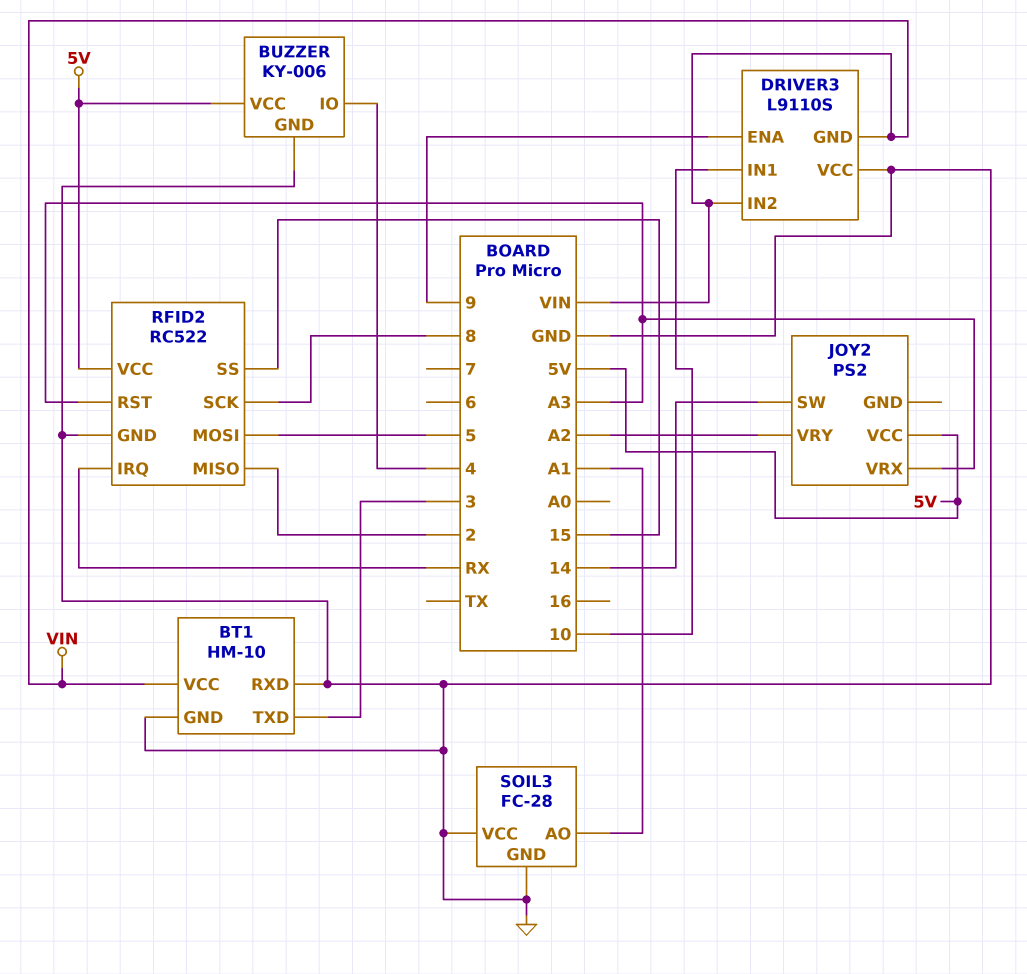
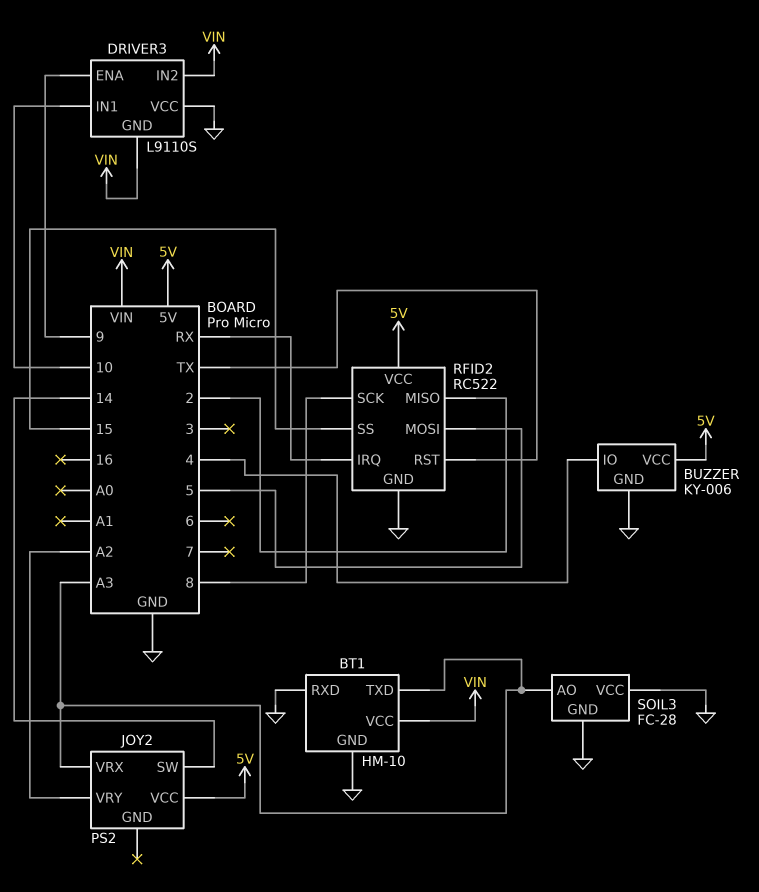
BT1 pin TXD: 3 -> A3
RFID2 pin RST: A3 -> TX
SOIL3 pin AO: A1 -> A3

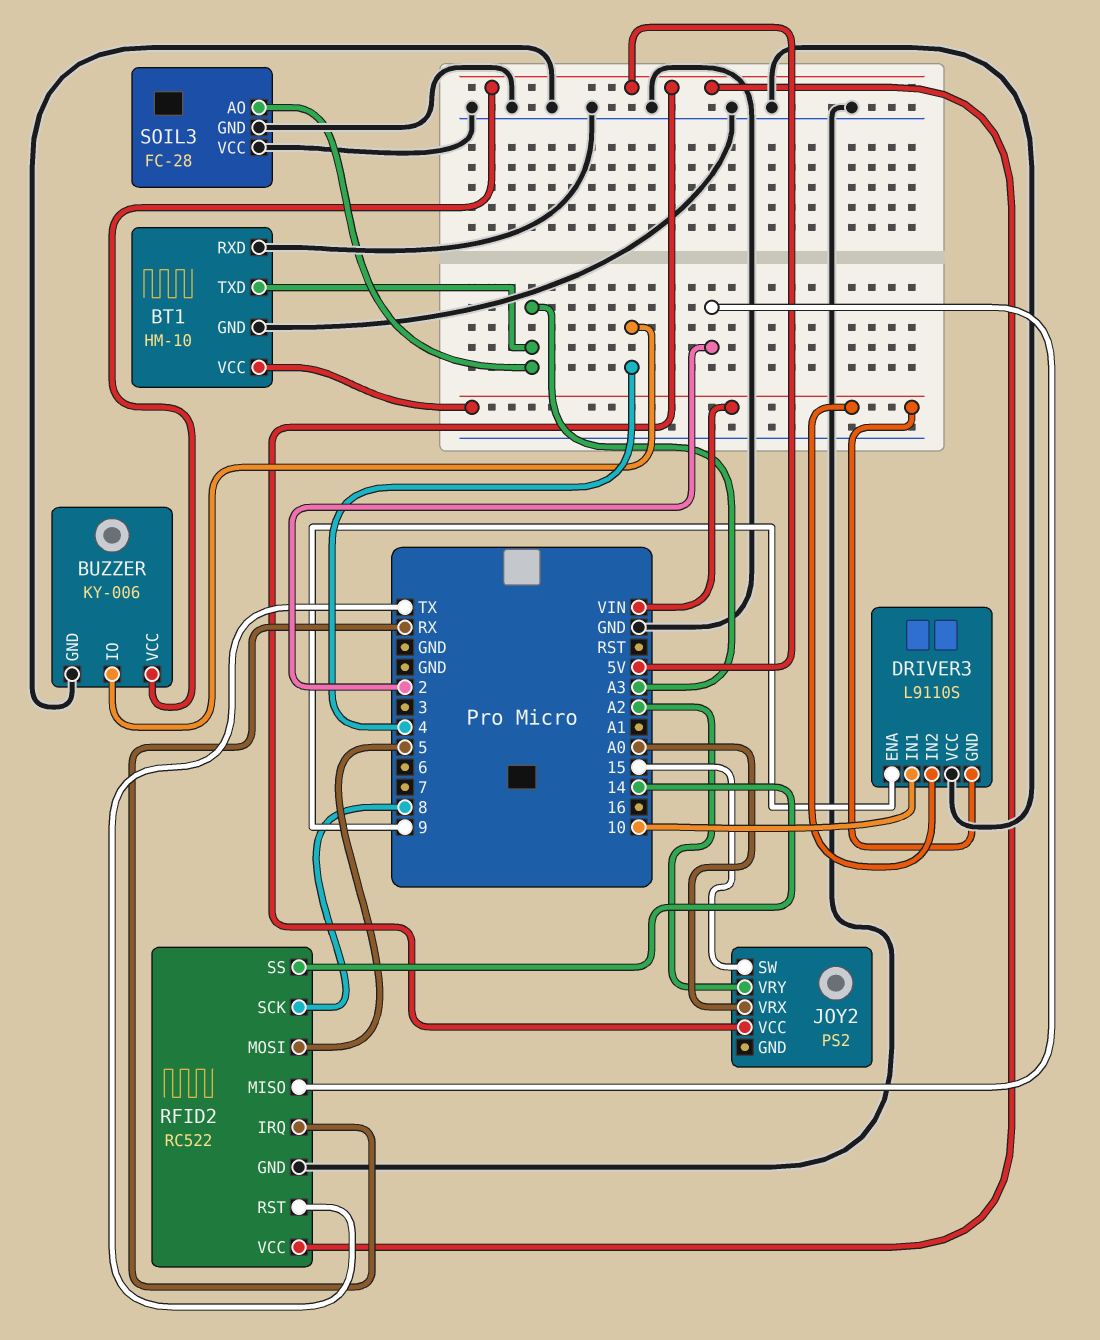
JOY2 pin SW: 14 -> 15
JOY2 pin VRX: A3 -> A0
RFID2 pin SS: 15 -> 14

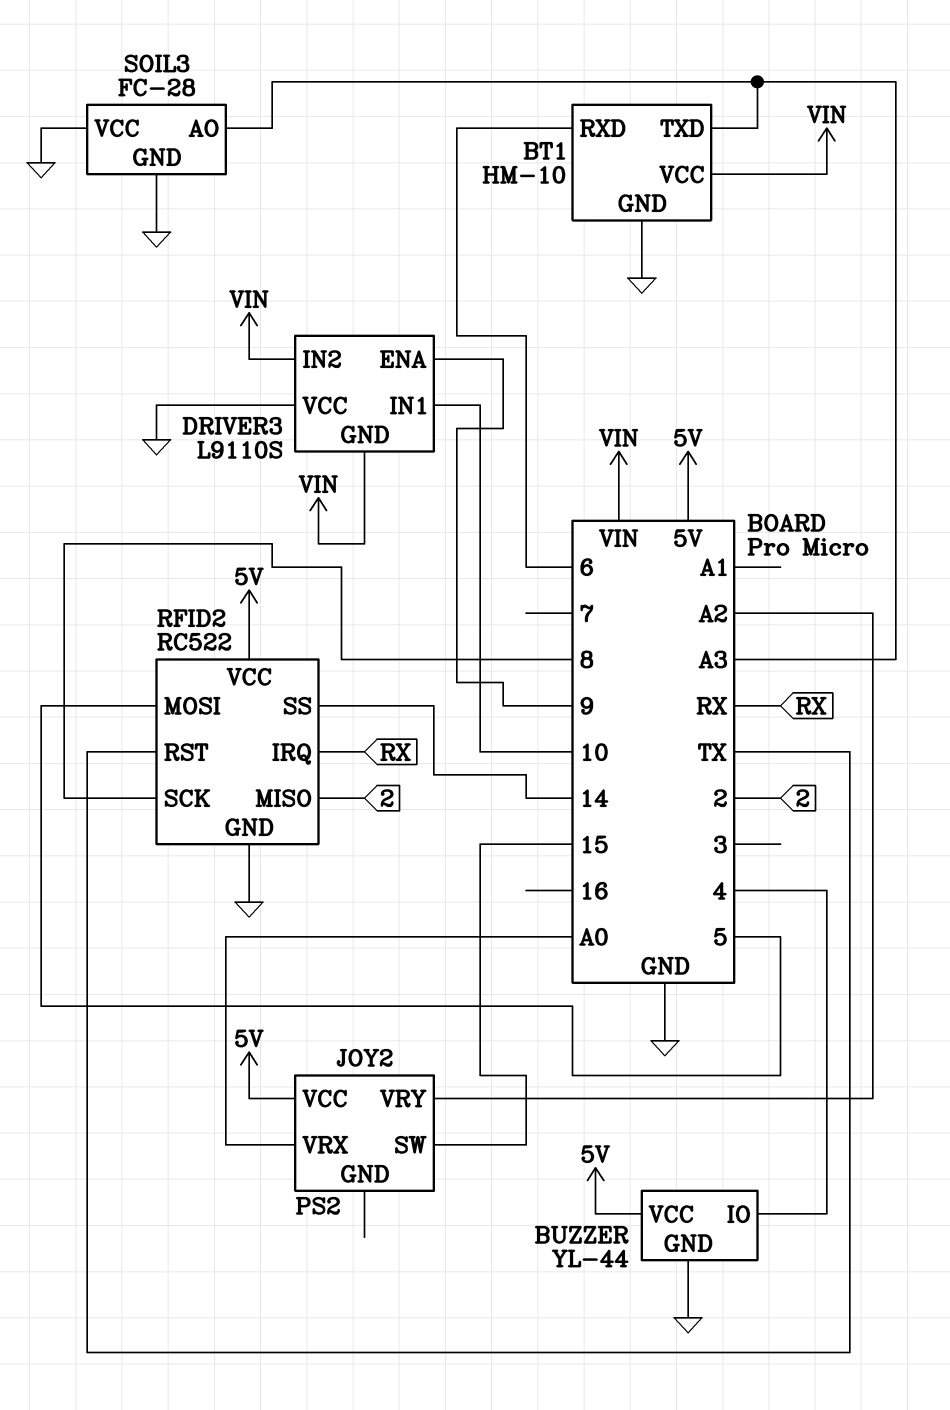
BT1 pin RXD: GND -> 6
BUZZER: KY-006 -> YL-44

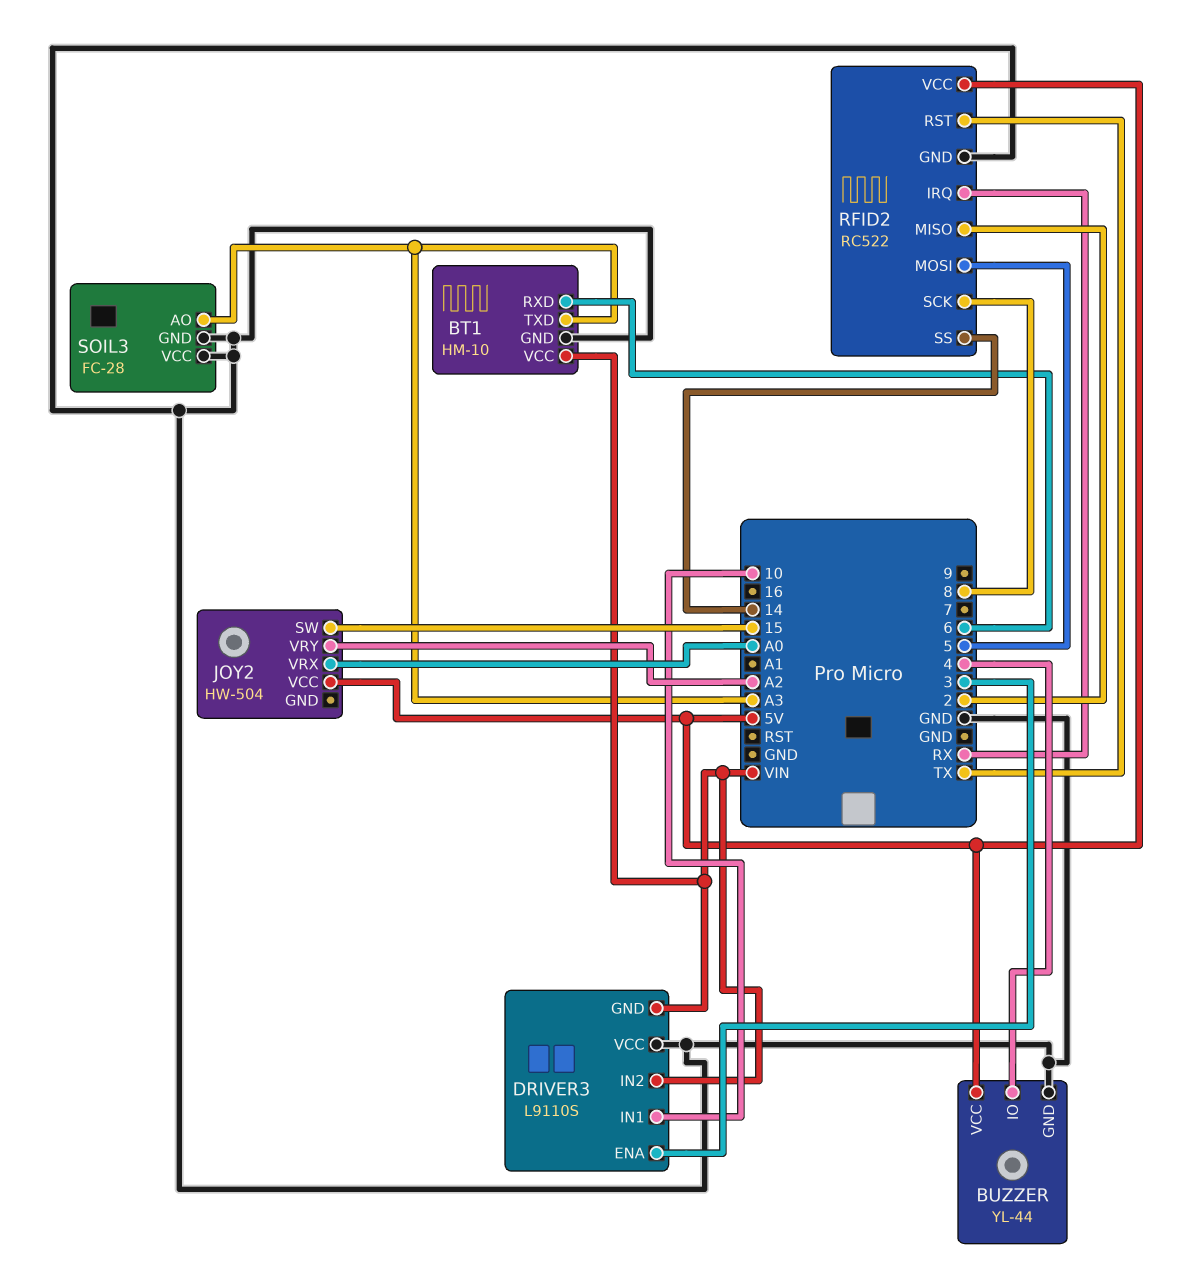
DRIVER3 pin ENA: 9 -> 3
JOY2: PS2 -> HW-504

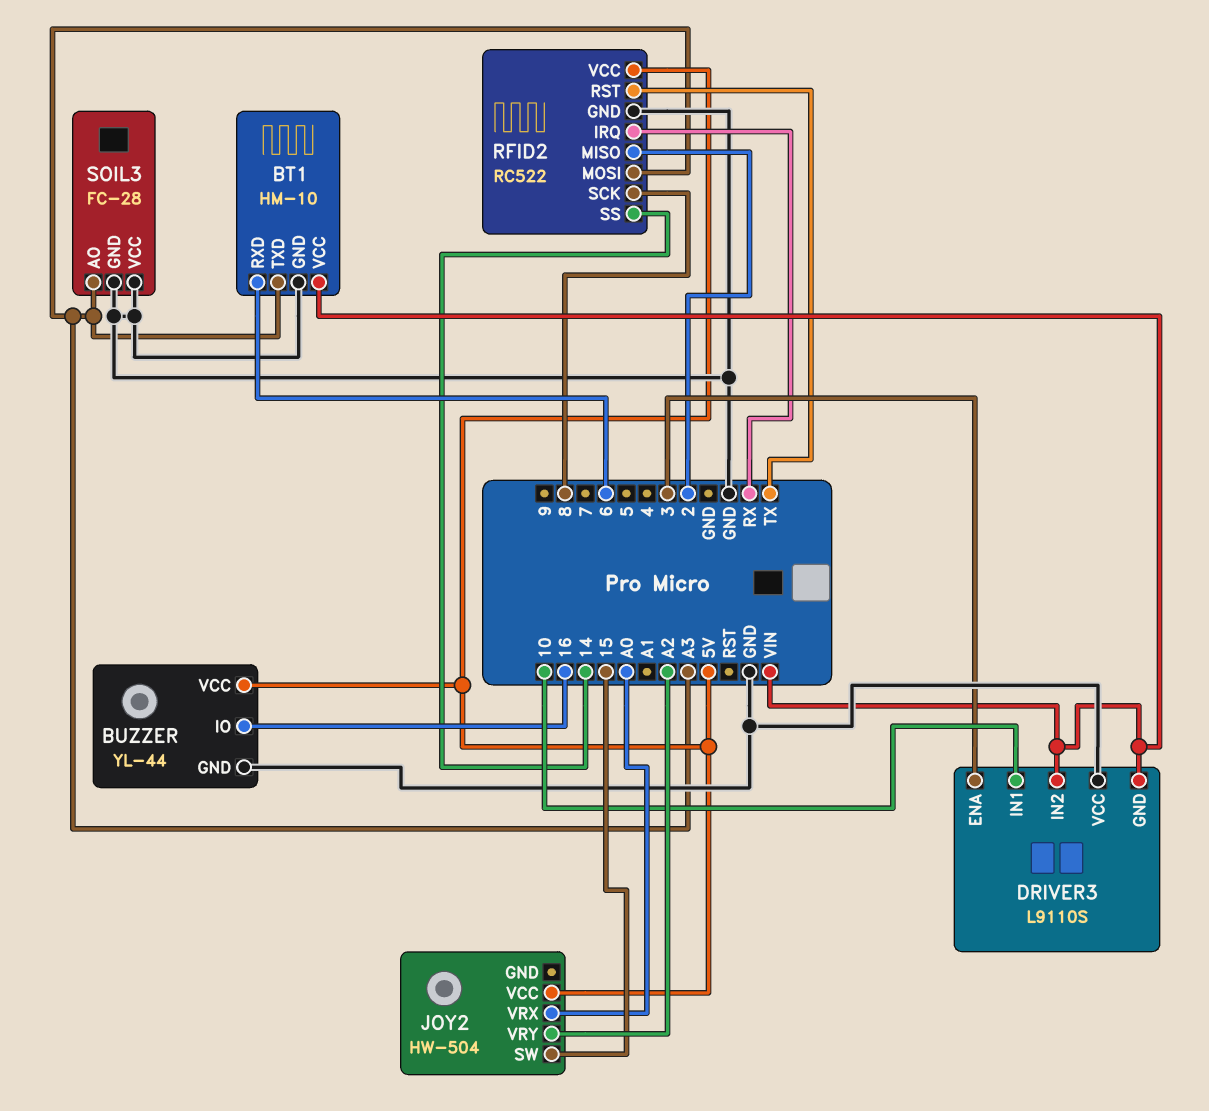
BUZZER pin IO: 4 -> 16
RFID2 pin MOSI: 5 -> A3

